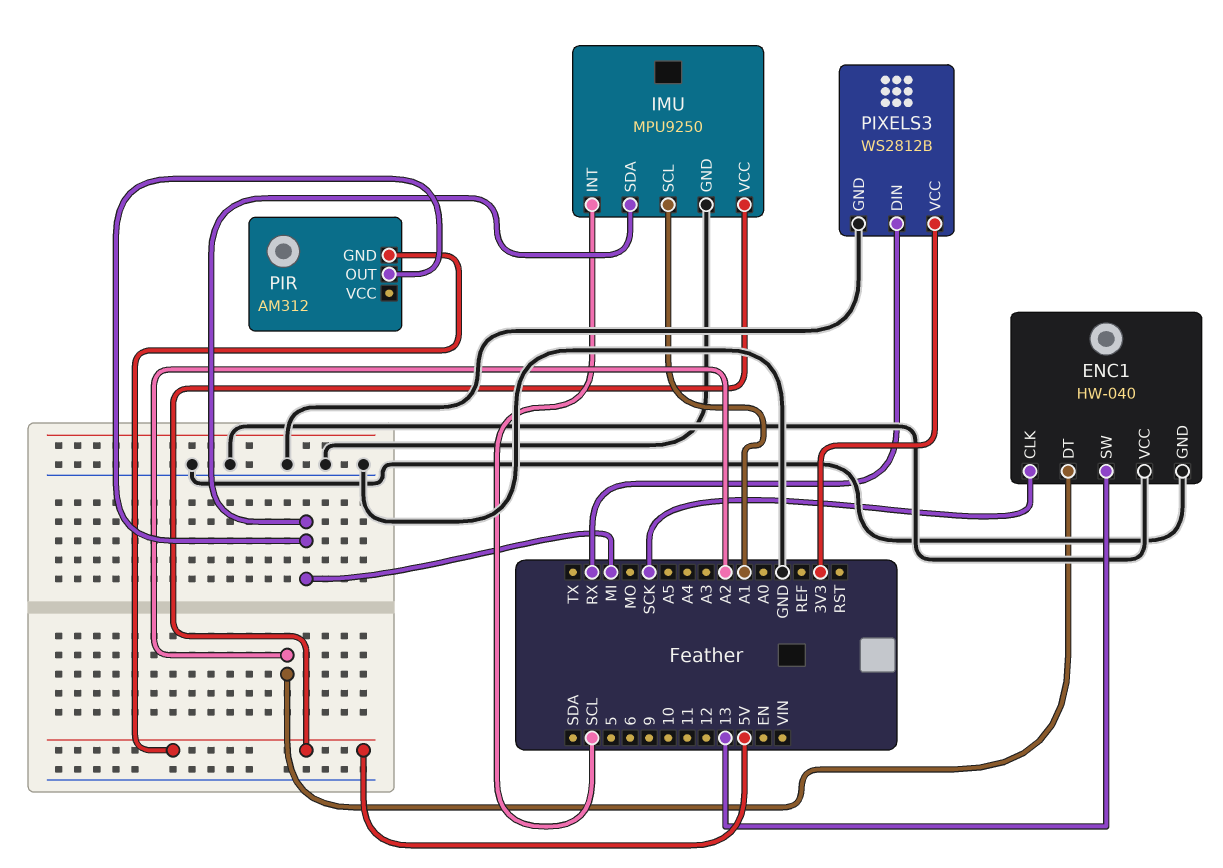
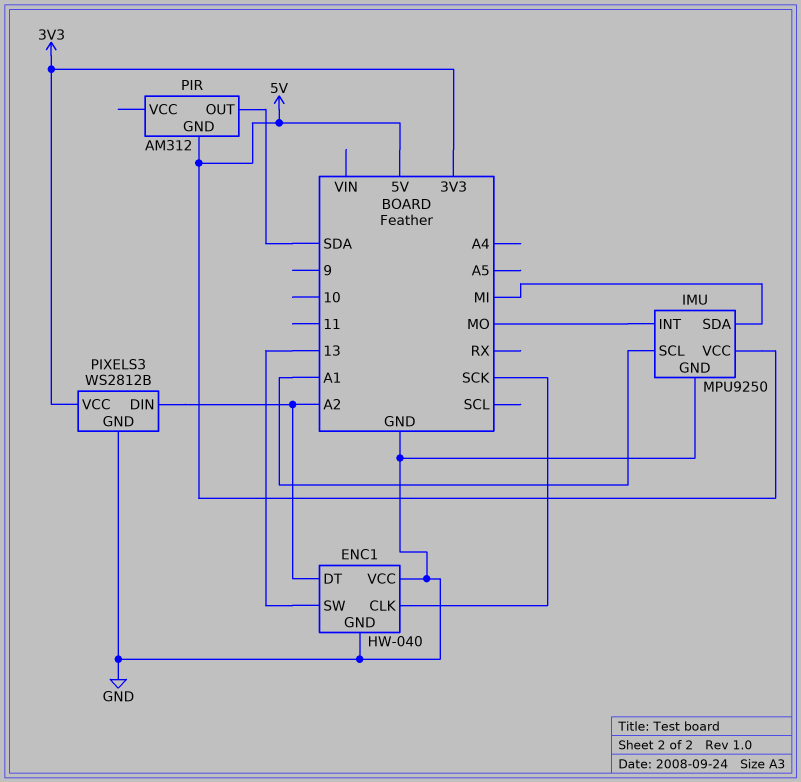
IMU pin INT: SCL -> MO
PIR pin OUT: MI -> SDA
PIXELS3 pin DIN: RX -> A2

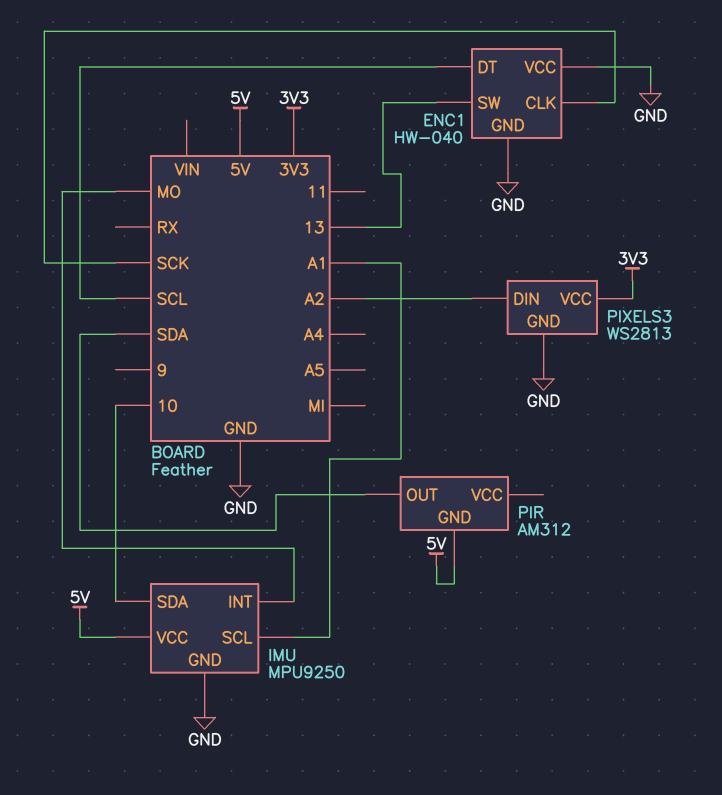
ENC1 pin DT: A2 -> SCL
IMU pin SDA: MI -> 10
PIXELS3: WS2812B -> WS2813

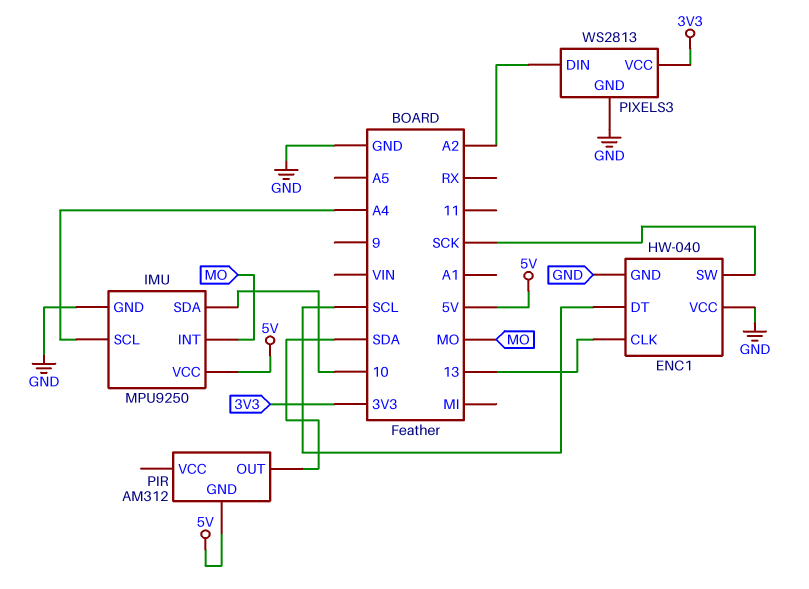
ENC1 pin CLK: SCK -> 13
ENC1 pin SW: 13 -> SCK
IMU pin SCL: A1 -> A4

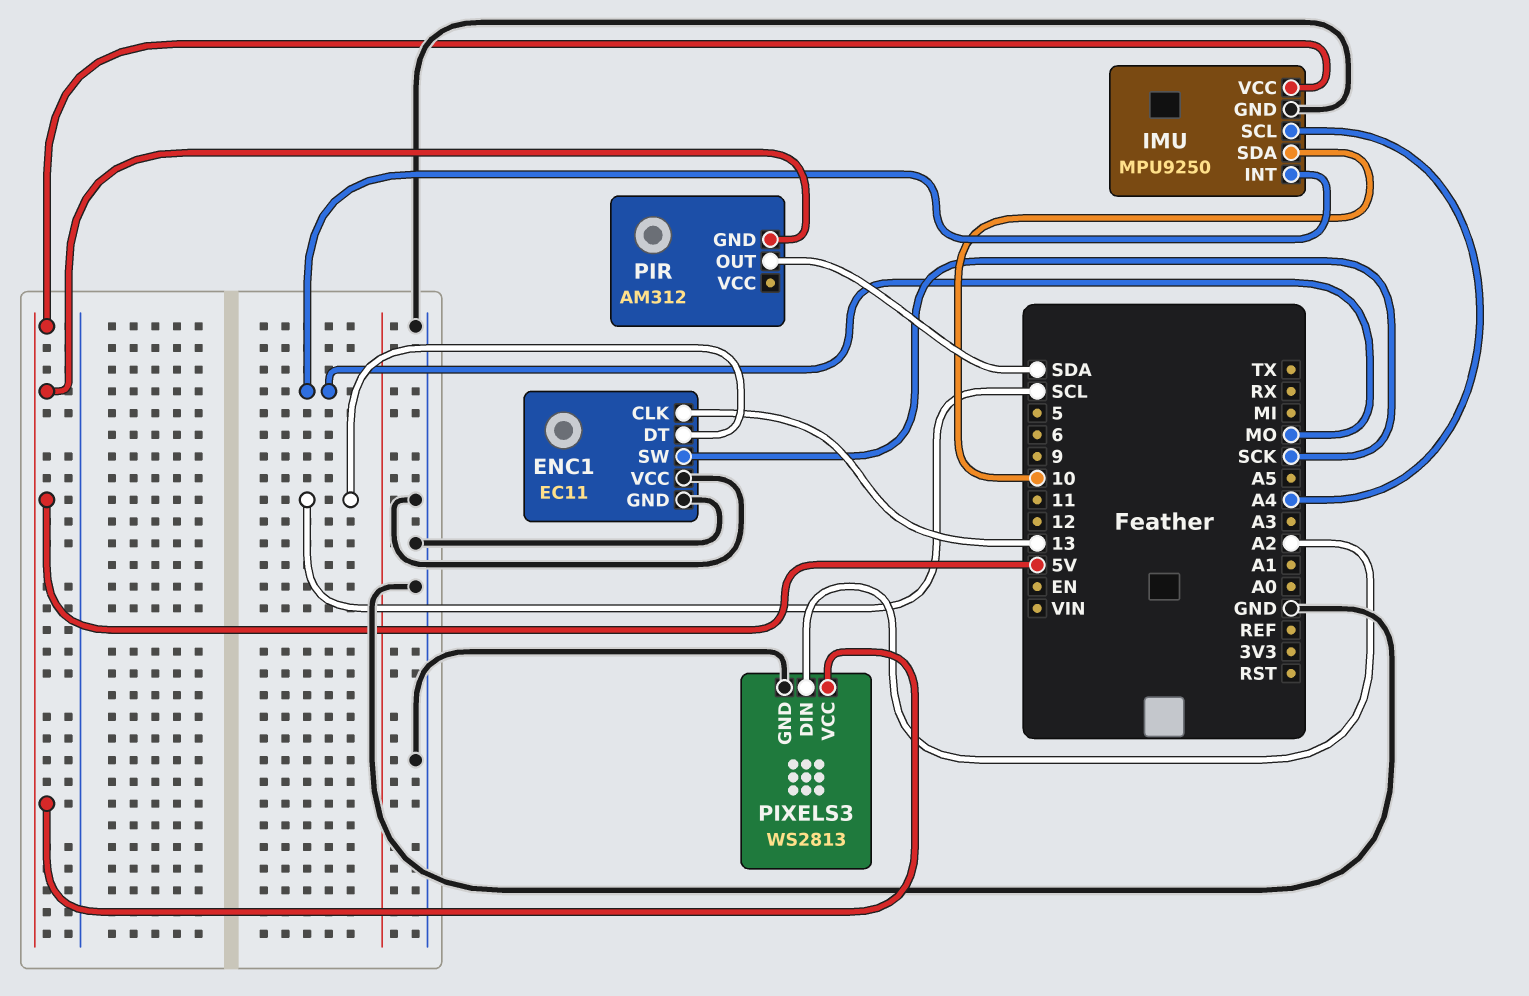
ENC1: HW-040 -> EC11
PIXELS3 pin VCC: 3V3 -> 5V

